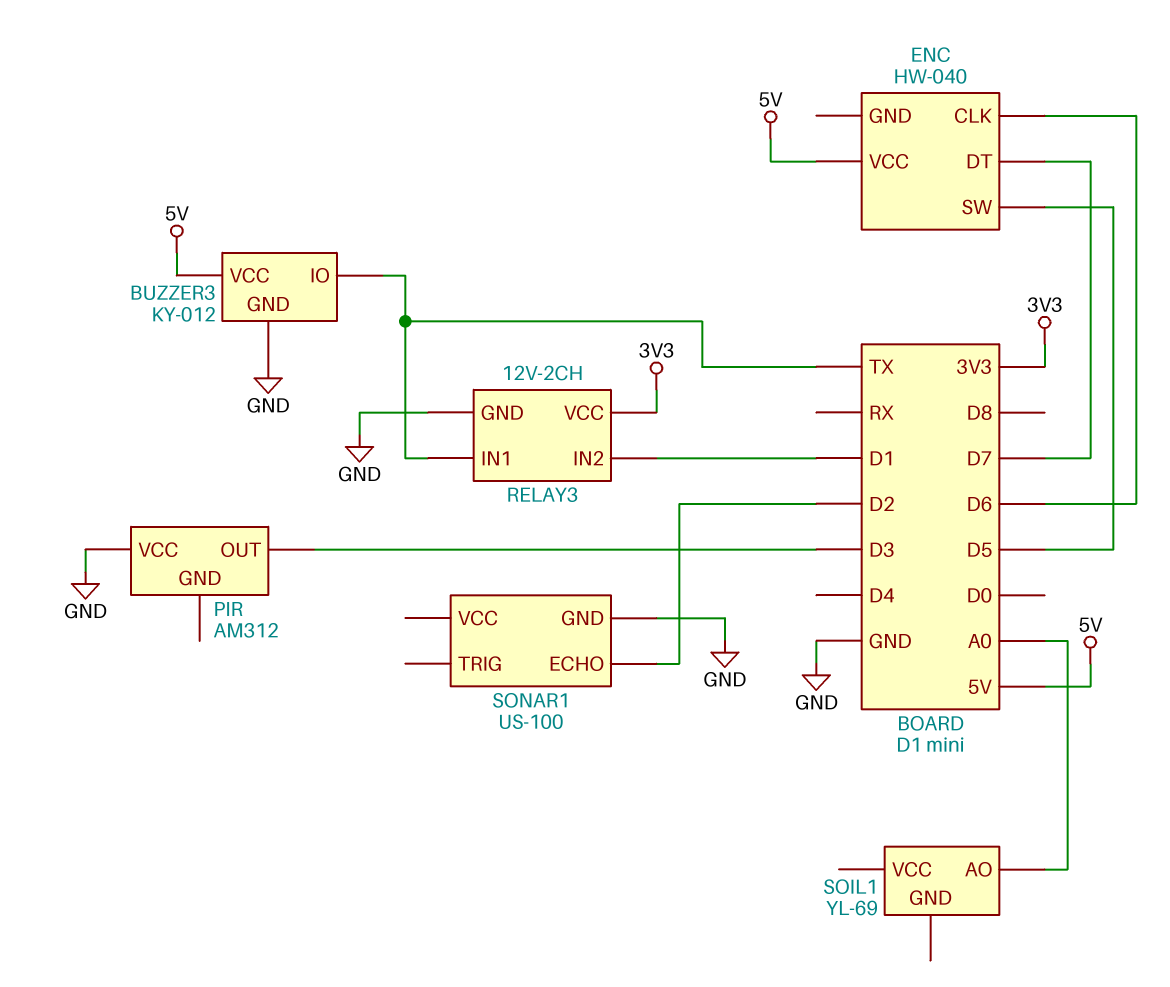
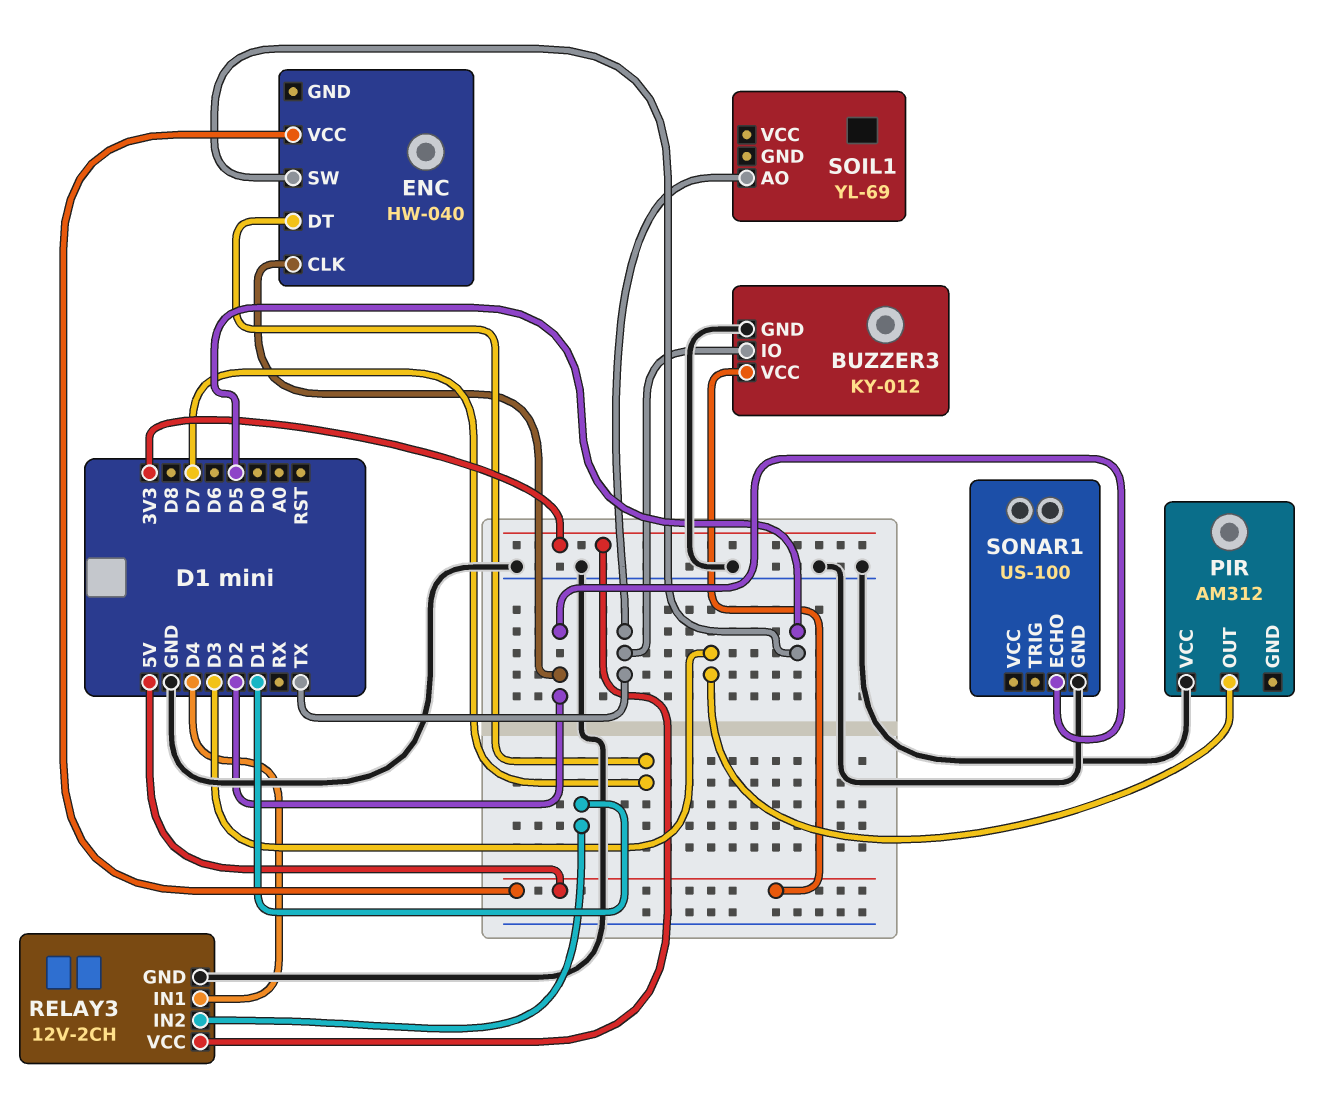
ENC pin CLK: D6 -> D2
RELAY3 pin IN1: TX -> D4
SOIL1 pin AO: A0 -> TX

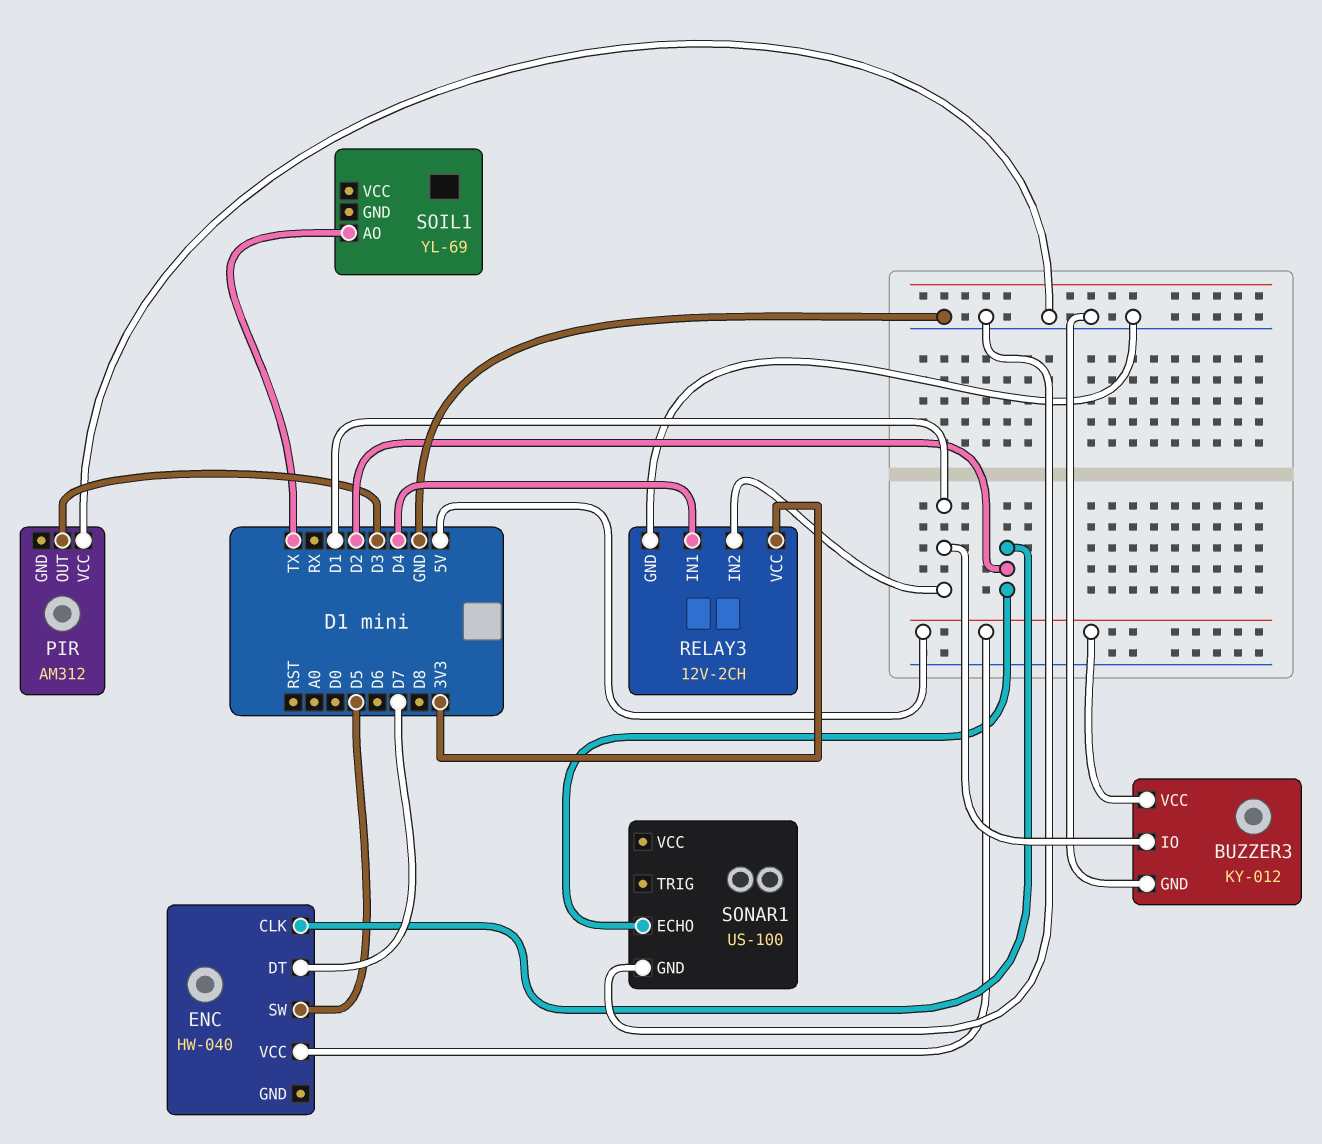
BUZZER3 pin IO: TX -> D1

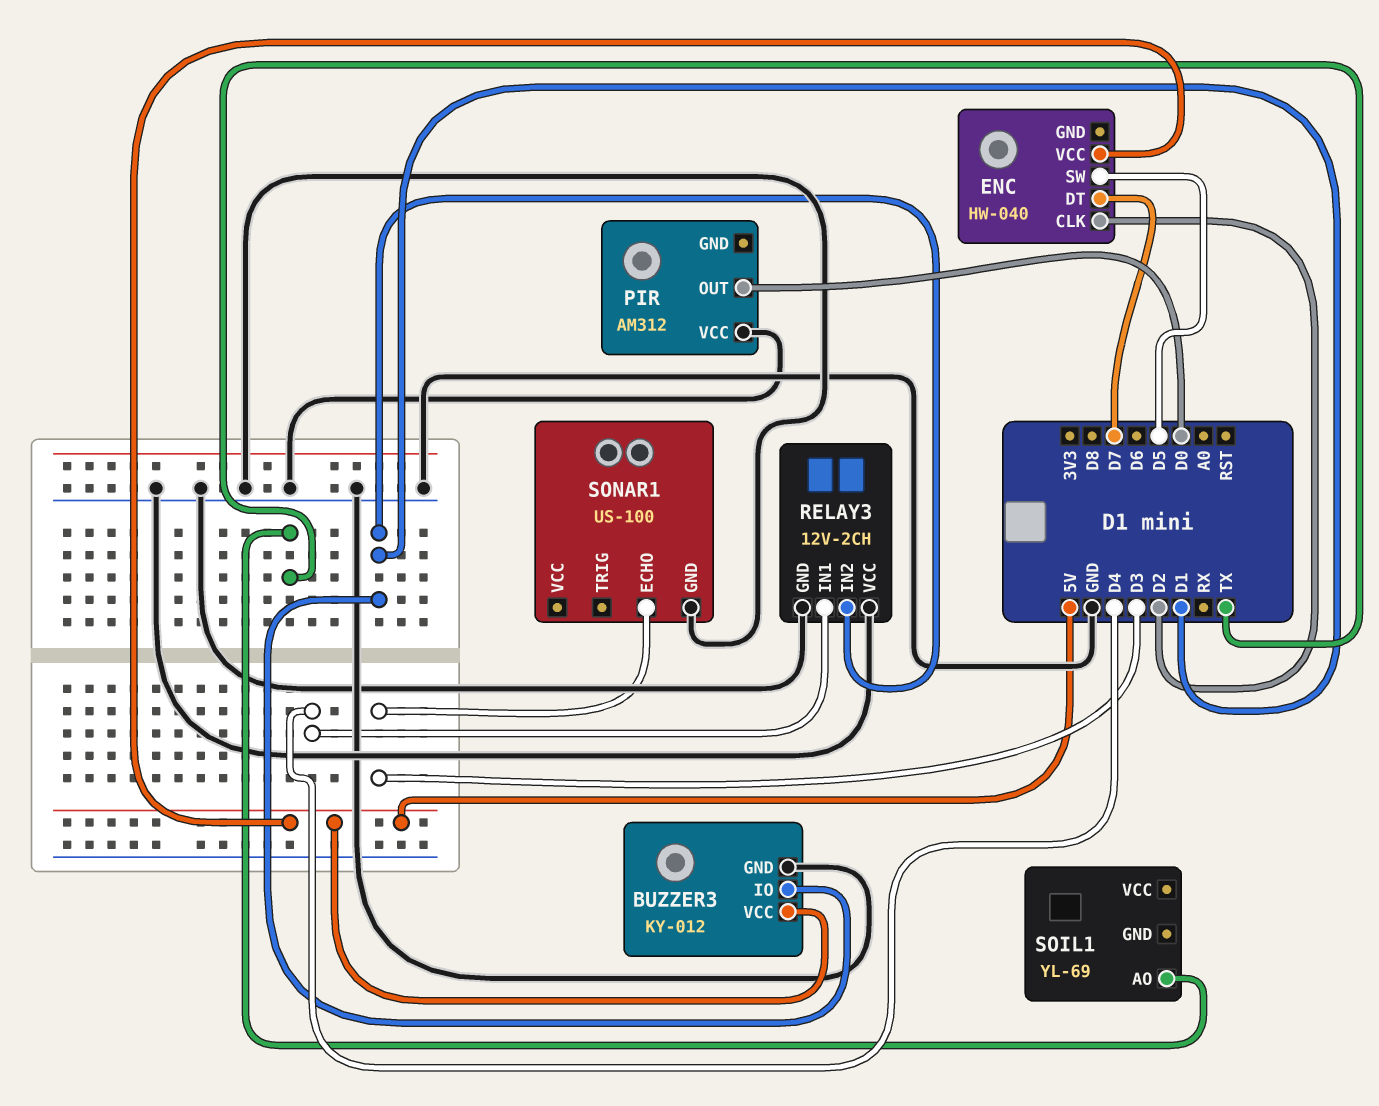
PIR pin OUT: D3 -> D0
RELAY3 pin VCC: 3V3 -> GND
SONAR1 pin ECHO: D2 -> D3

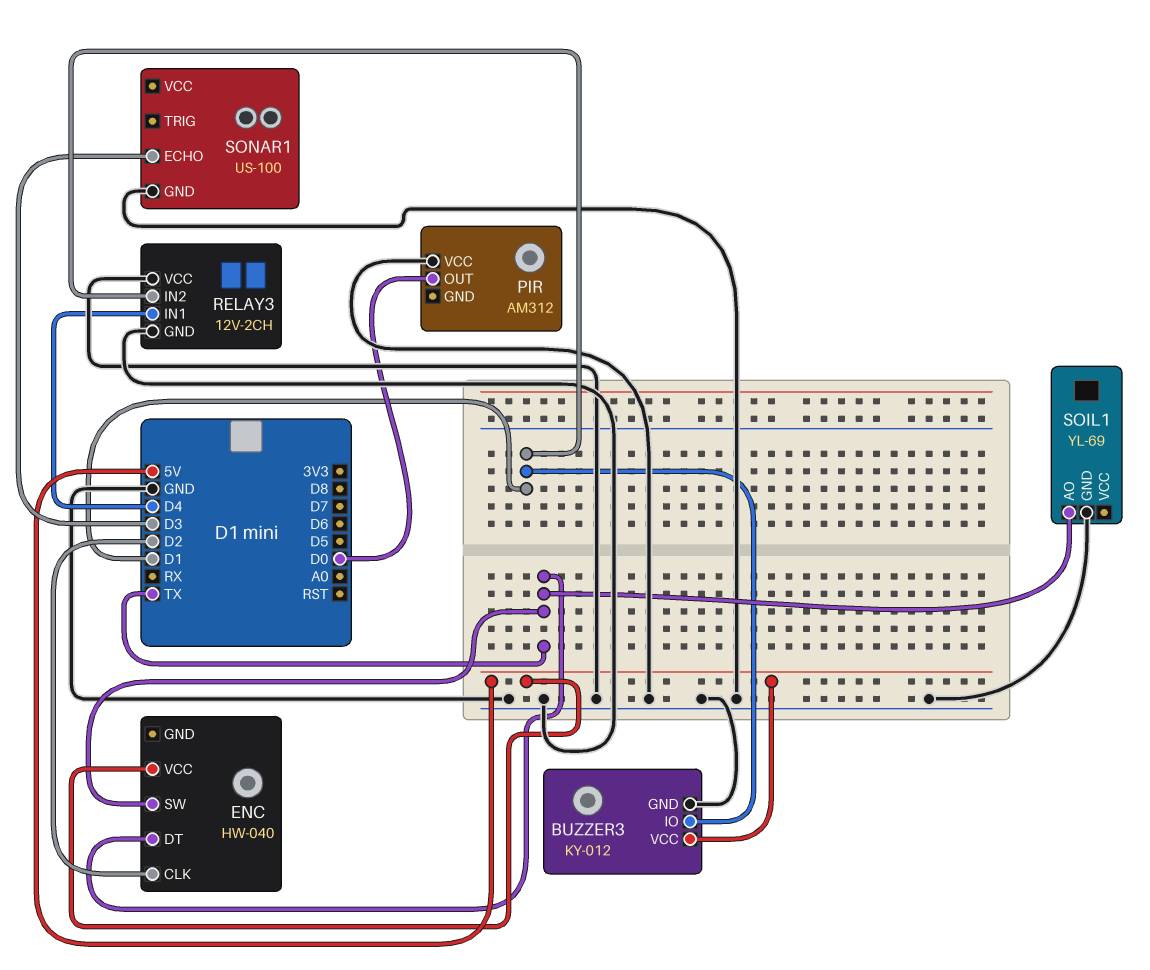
ENC pin DT: D7 -> TX
ENC pin SW: D5 -> TX
SOIL1 pin GND: none -> GND

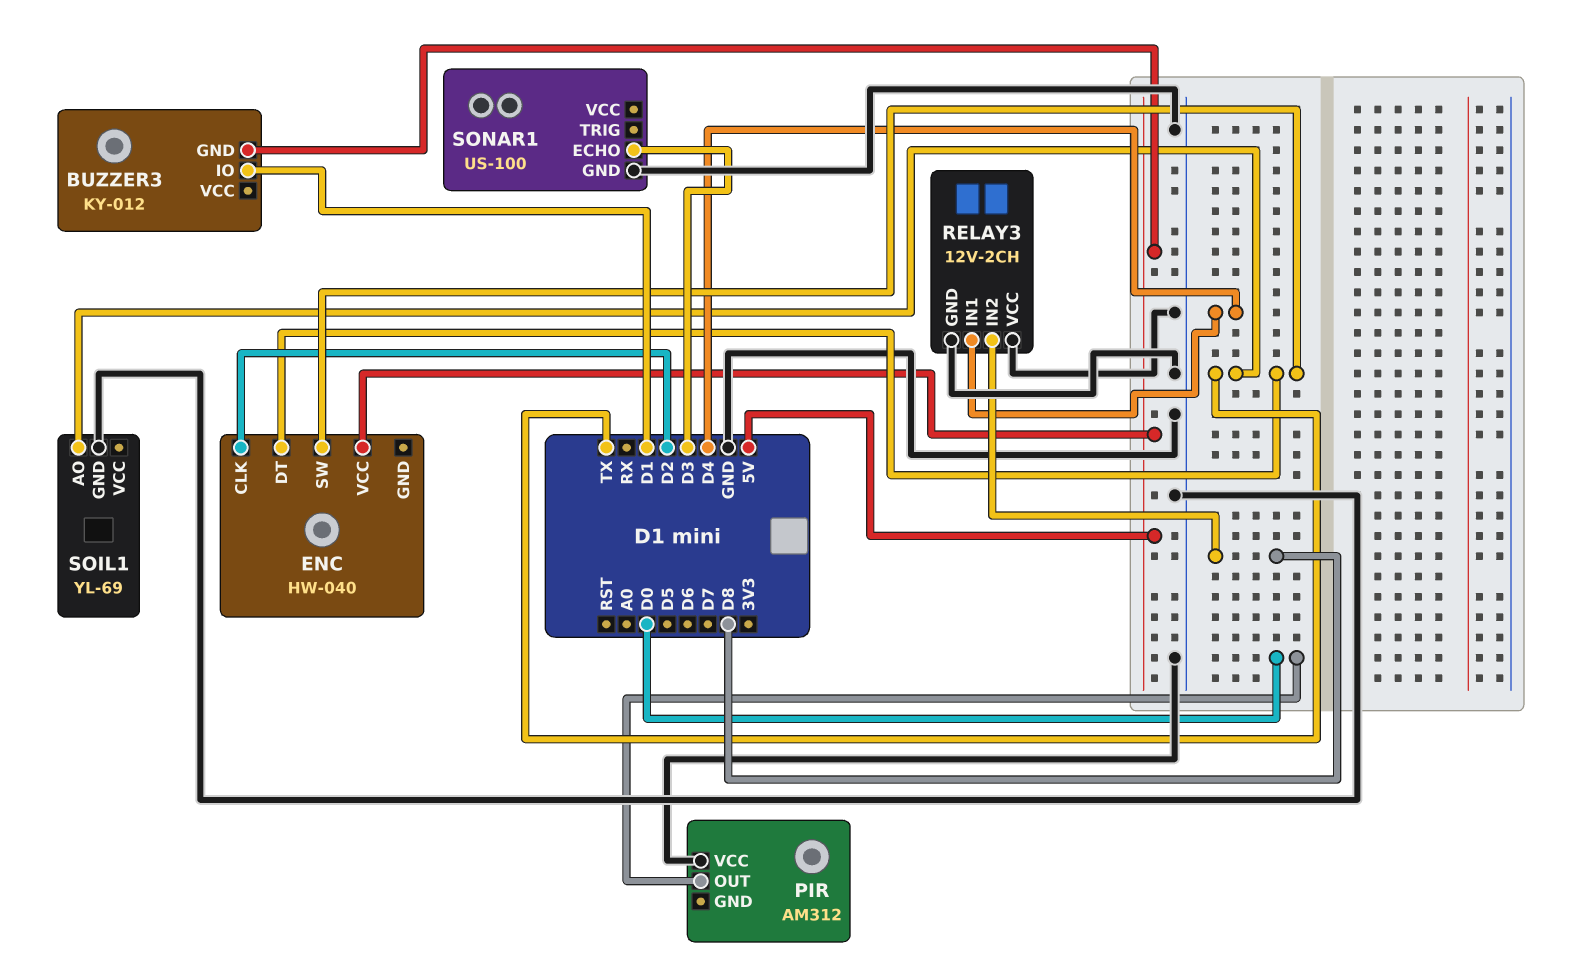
BUZZER3 pin GND: GND -> 5V
BUZZER3 pin VCC: 5V -> none
RELAY3 pin IN2: D1 -> D8

